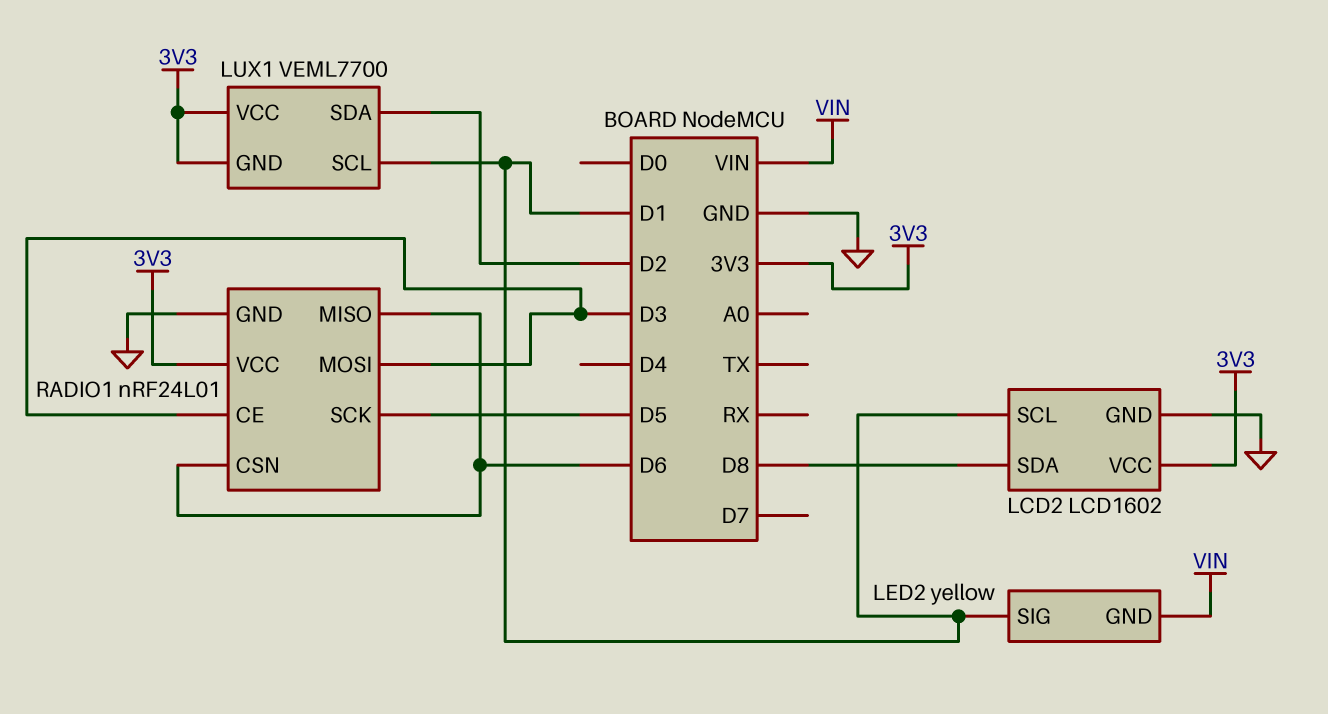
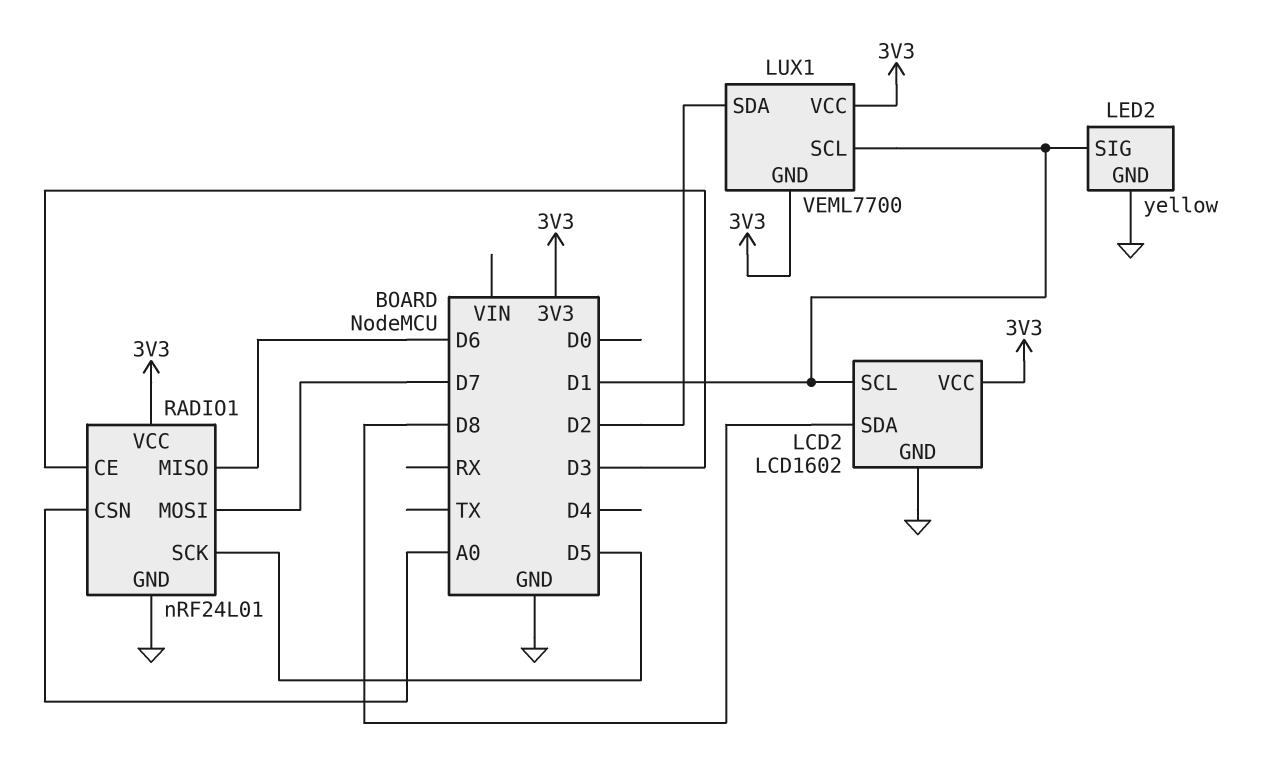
LED2 pin GND: VIN -> GND
RADIO1 pin CSN: D6 -> A0
RADIO1 pin MOSI: D3 -> D7

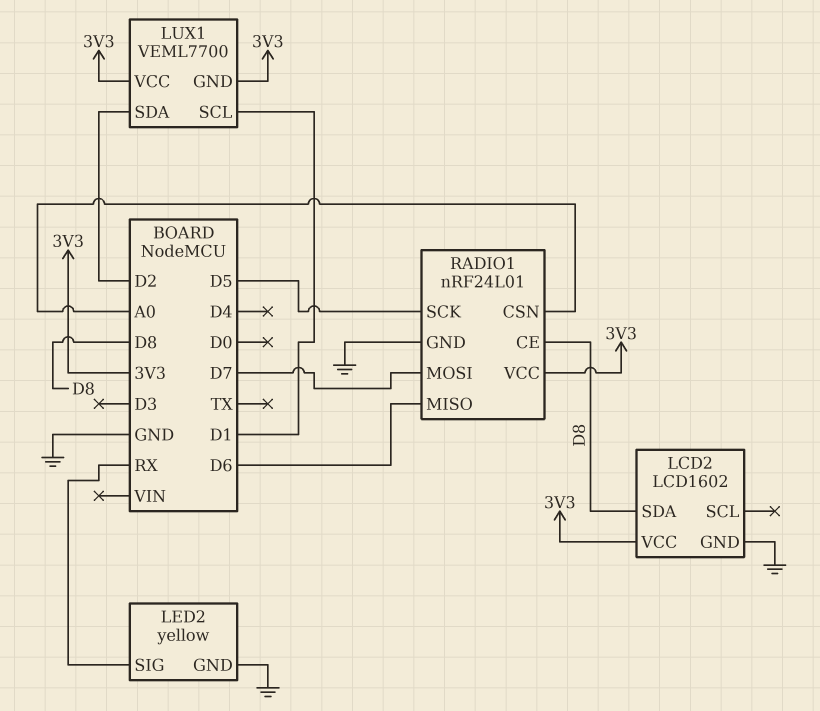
LCD2 pin SCL: D1 -> none
LED2 pin SIG: D1 -> RX
RADIO1 pin CE: D3 -> D8

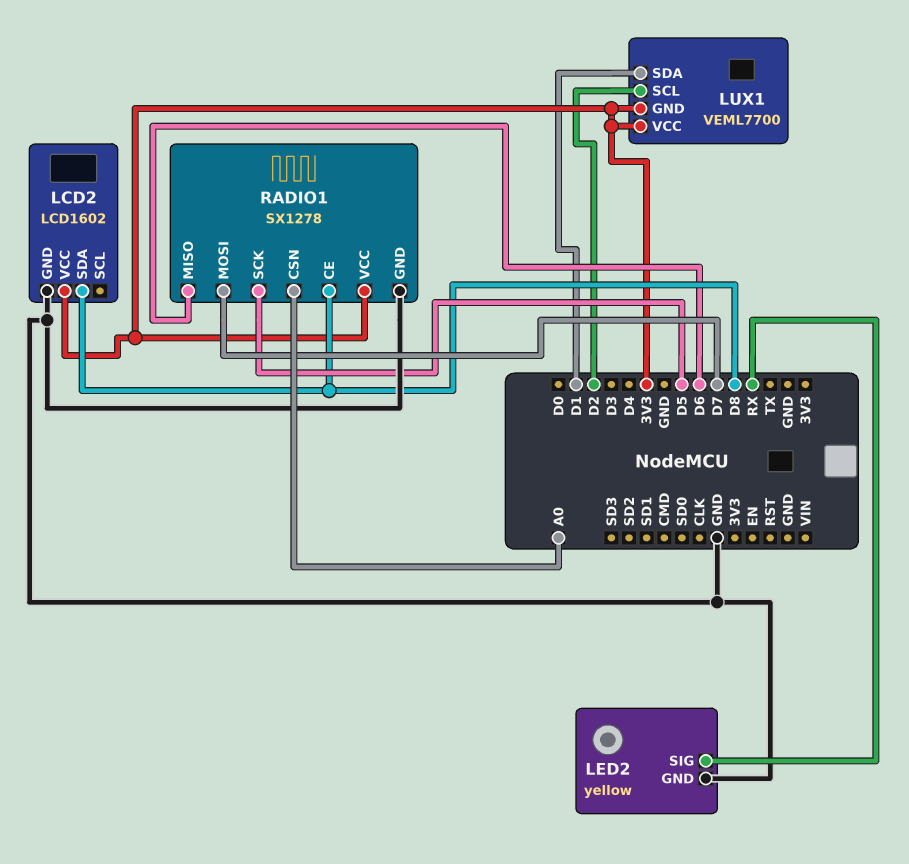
LUX1 pin SCL: D1 -> D2
LUX1 pin SDA: D2 -> D1
RADIO1: nRF24L01 -> SX1278

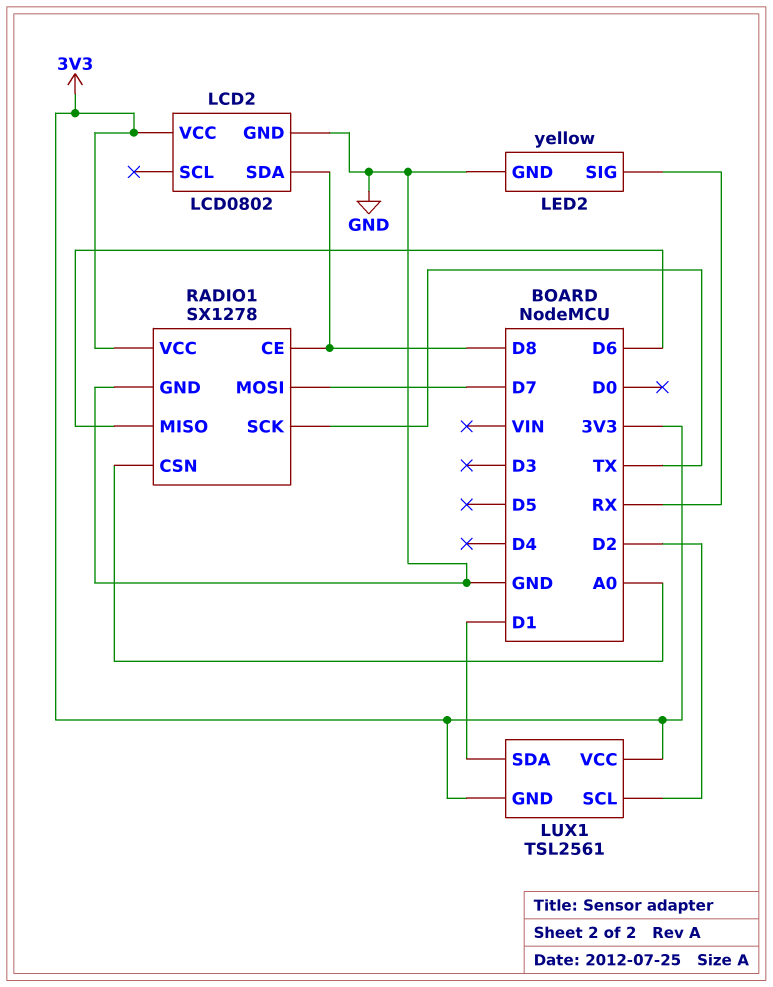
LCD2: LCD1602 -> LCD0802
LUX1: VEML7700 -> TSL2561
RADIO1 pin SCK: D5 -> TX

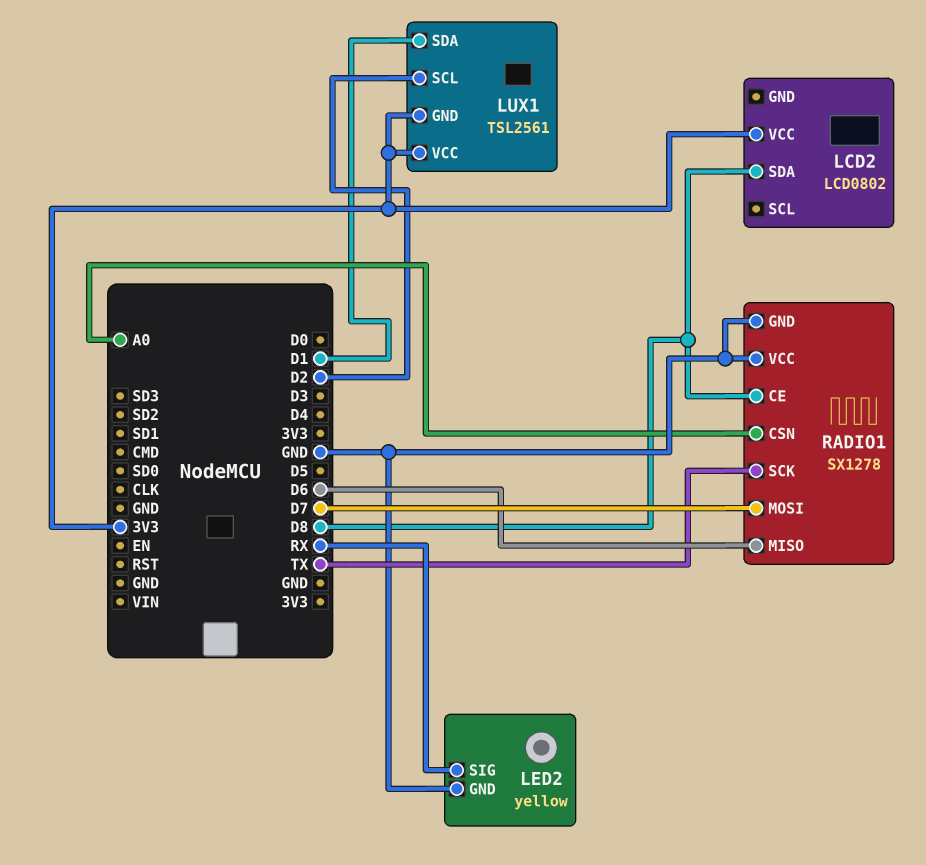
LCD2 pin GND: GND -> none
RADIO1 pin VCC: 3V3 -> GND

